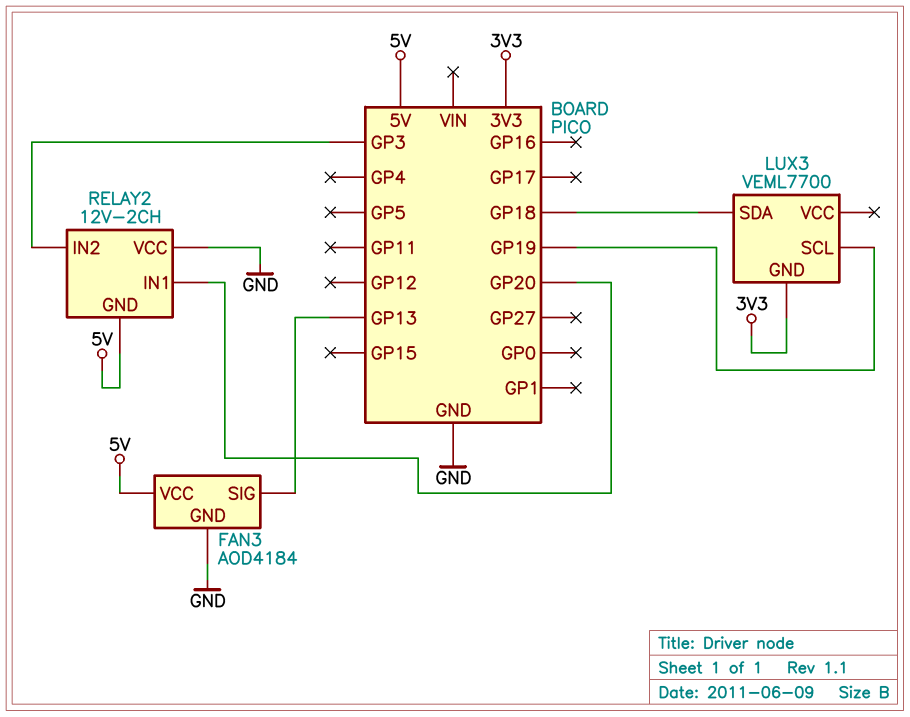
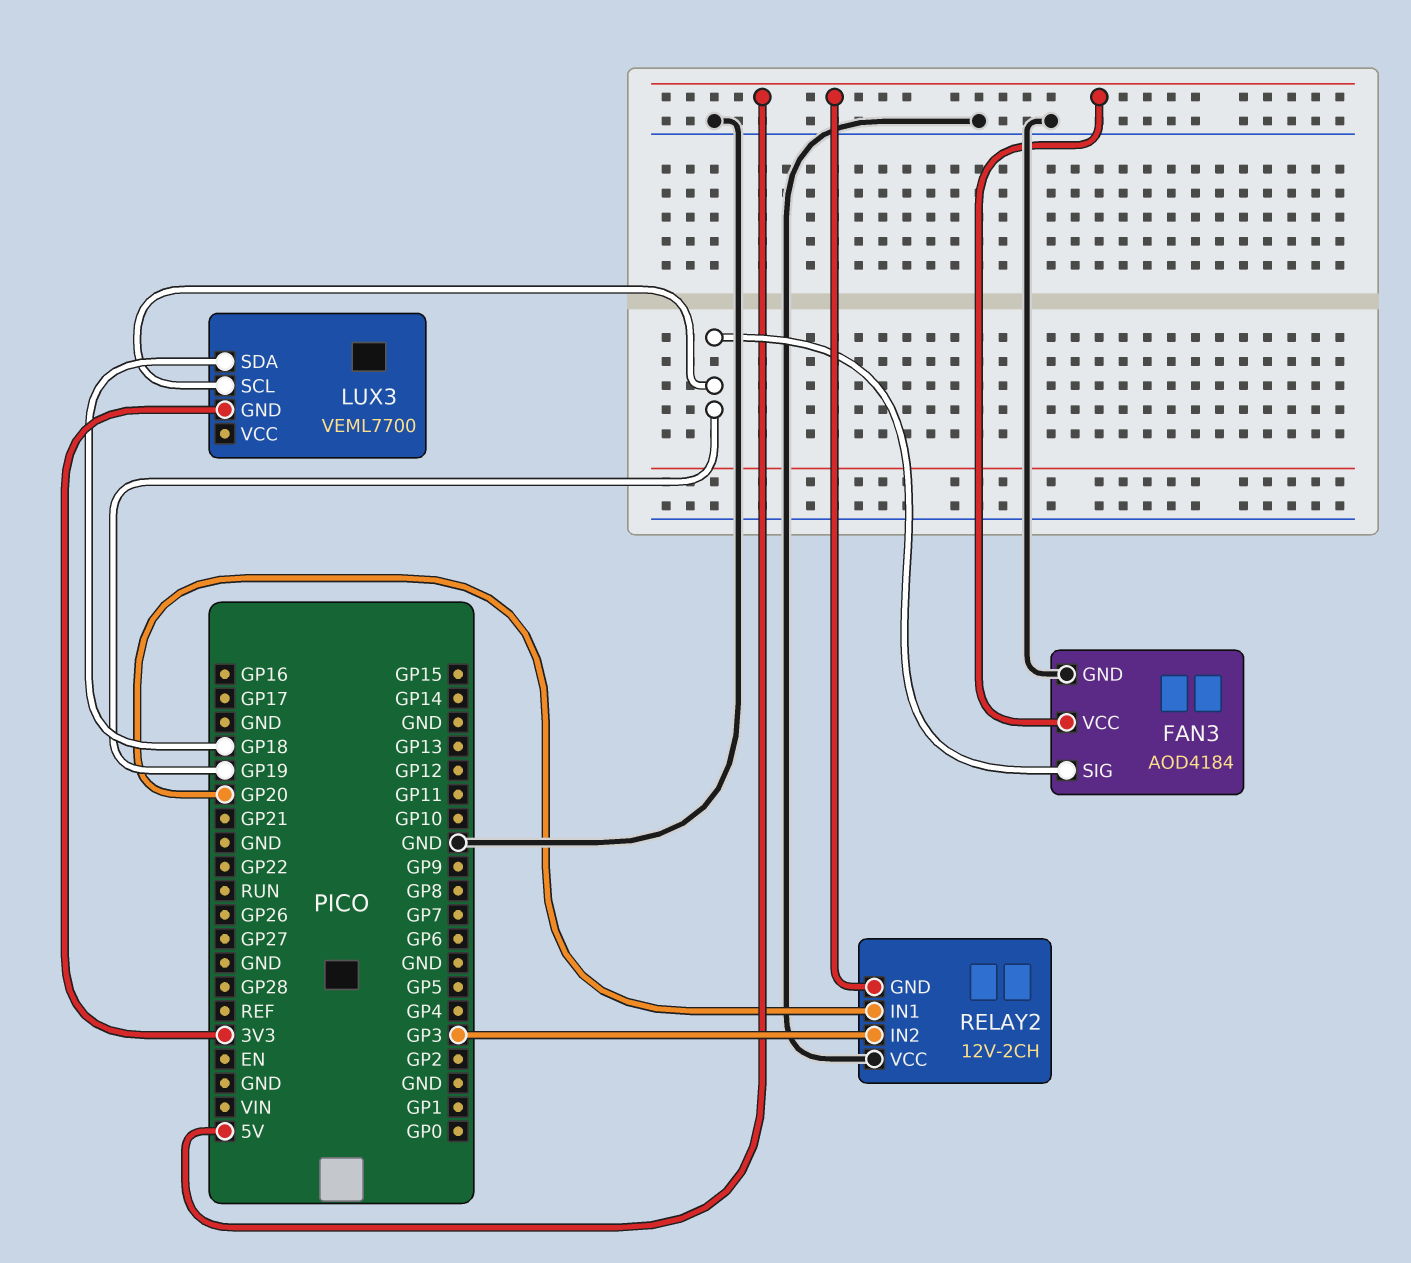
FAN3 pin SIG: GP13 -> GP19

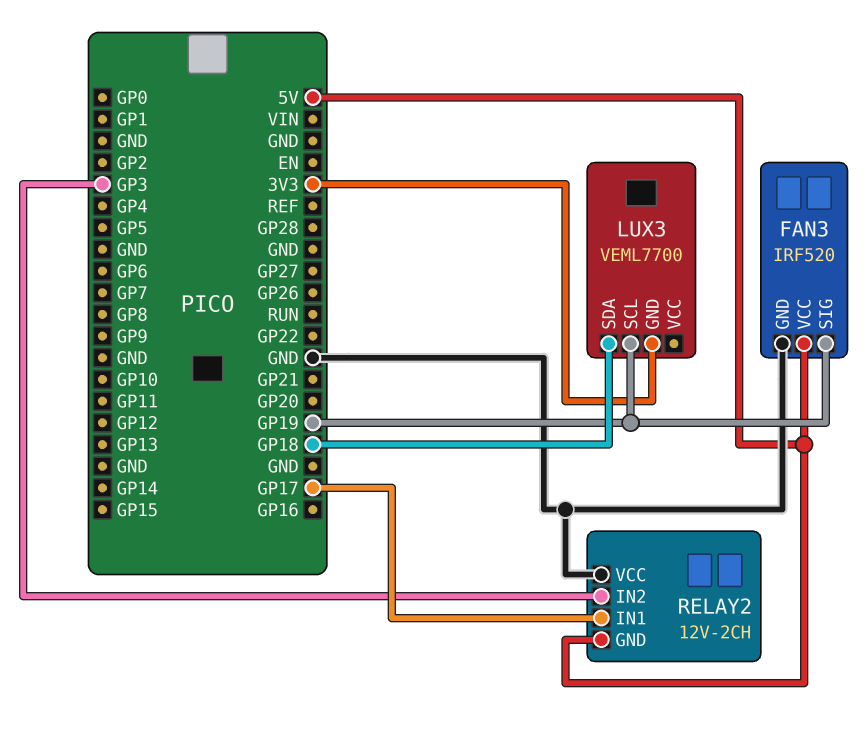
FAN3: AOD4184 -> IRF520
RELAY2 pin IN1: GP20 -> GP17

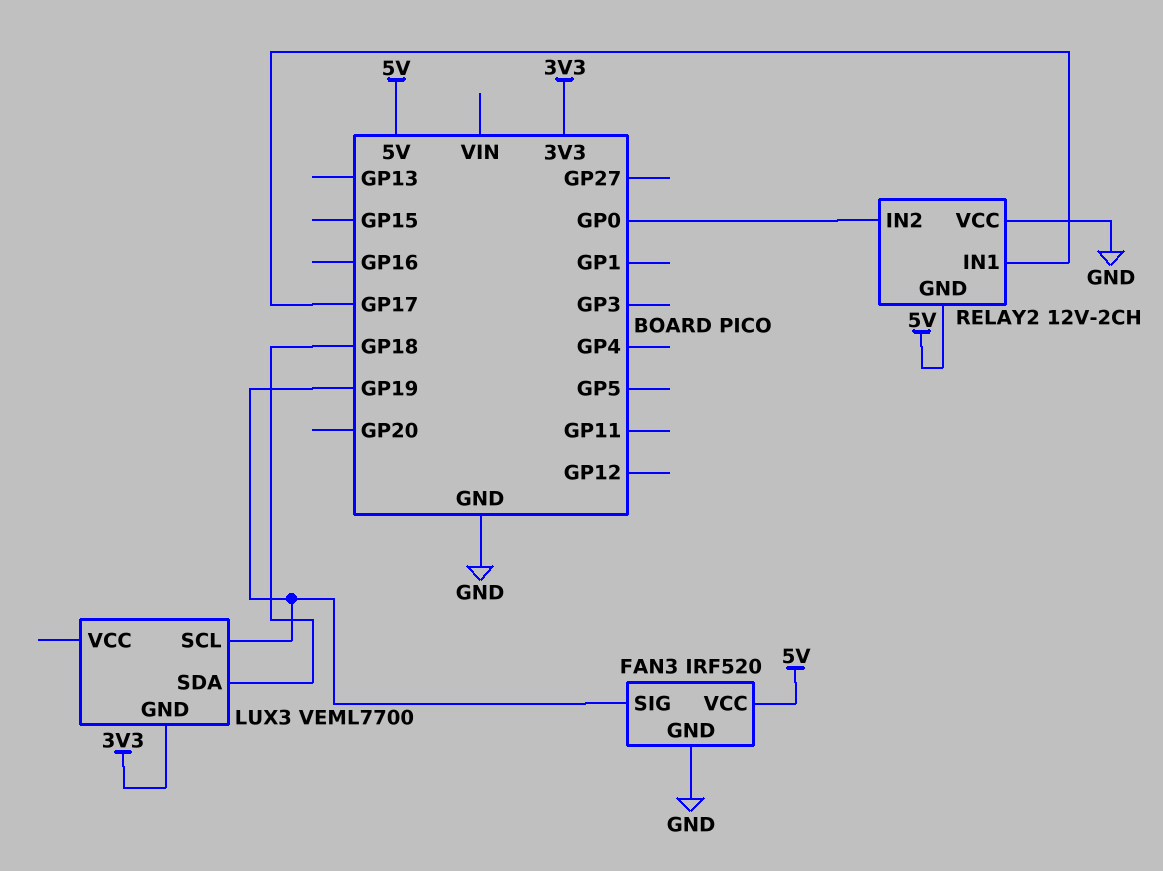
RELAY2 pin IN2: GP3 -> GP0

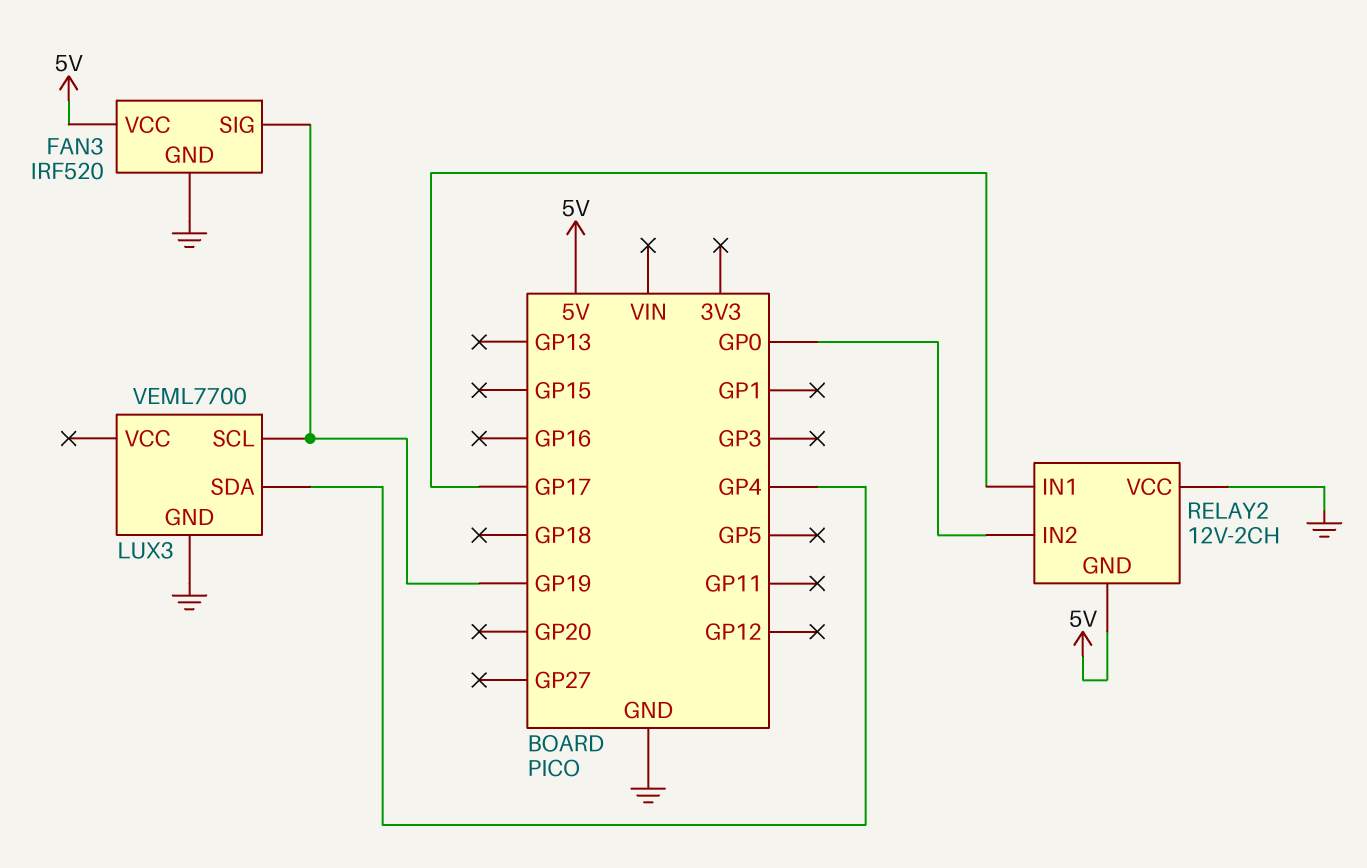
LUX3 pin GND: 3V3 -> GND
LUX3 pin SDA: GP18 -> GP4

